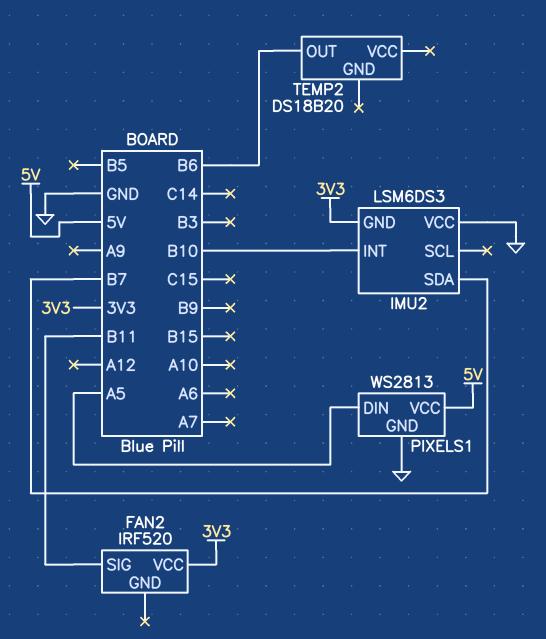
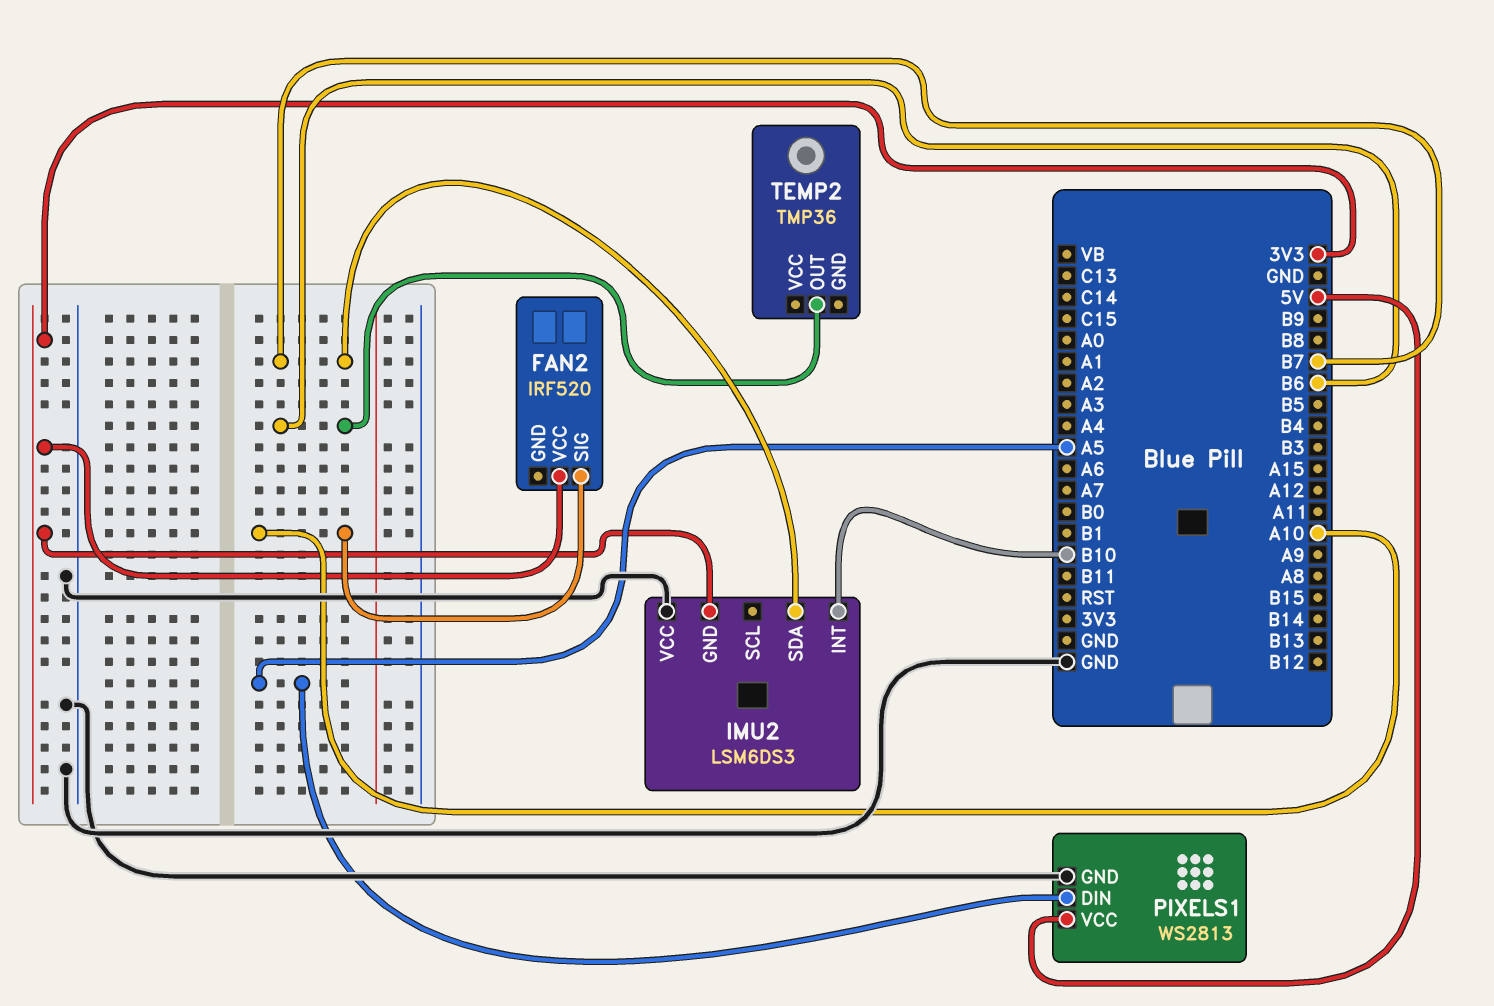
FAN2 pin SIG: B11 -> A10
TEMP2: DS18B20 -> TMP36

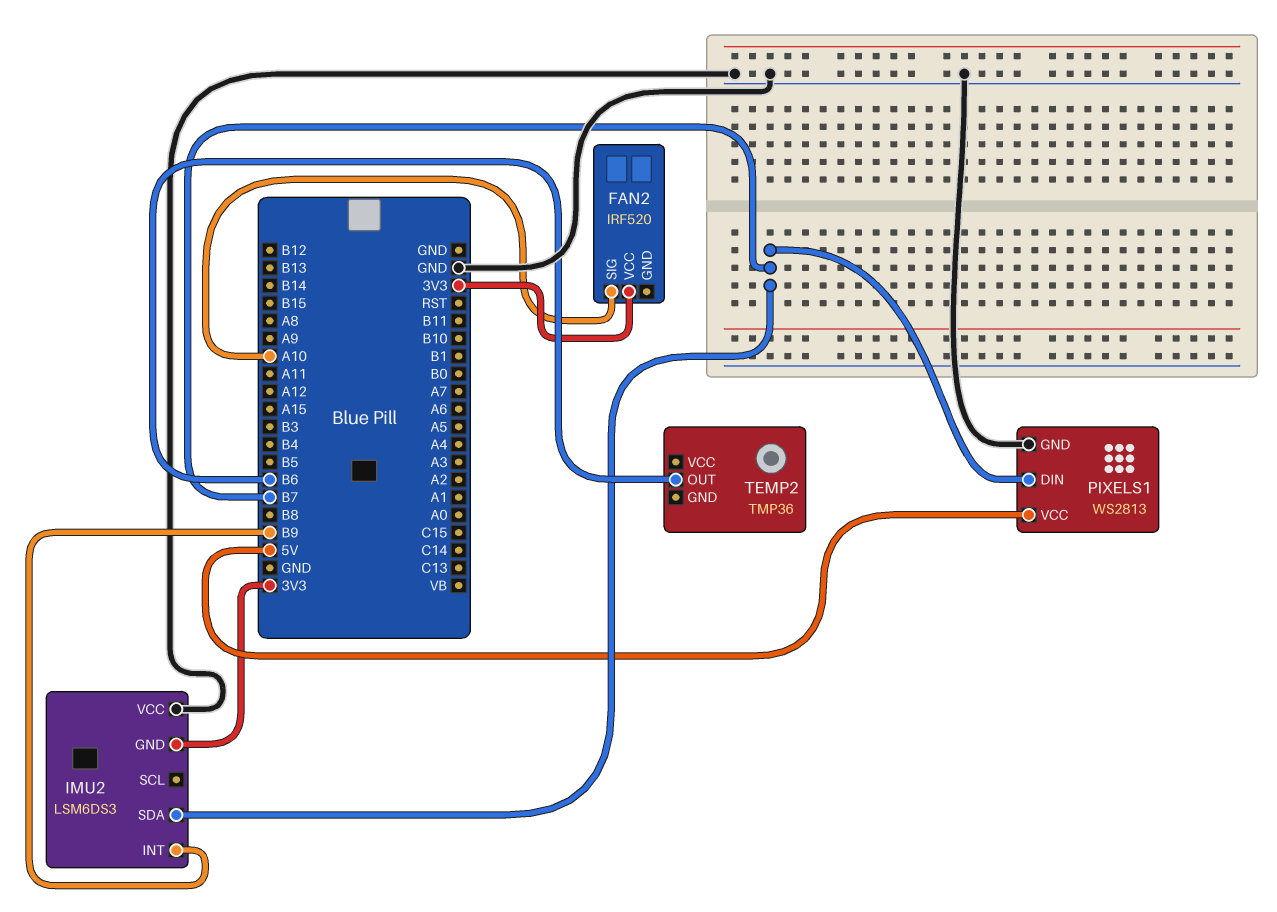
IMU2 pin INT: B10 -> B9
PIXELS1 pin DIN: A5 -> B7

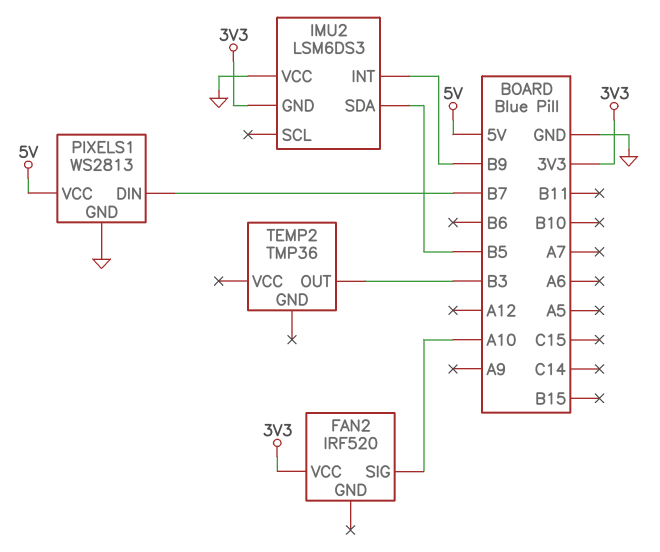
IMU2 pin SDA: B7 -> B5
TEMP2 pin OUT: B6 -> B3

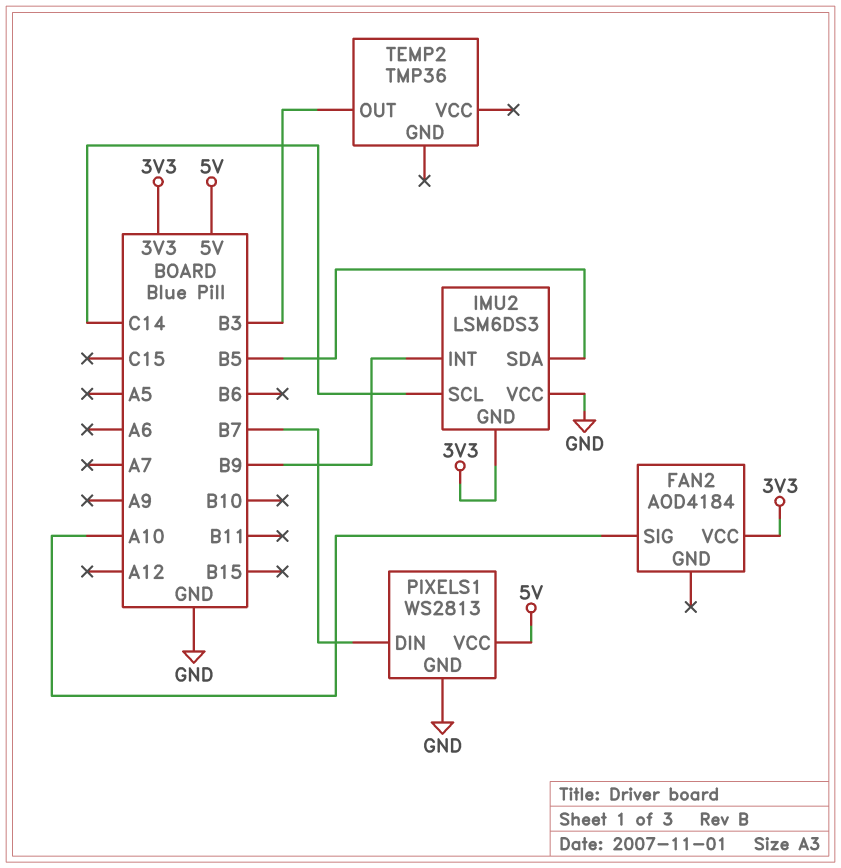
FAN2: IRF520 -> AOD4184
IMU2 pin SCL: none -> C14

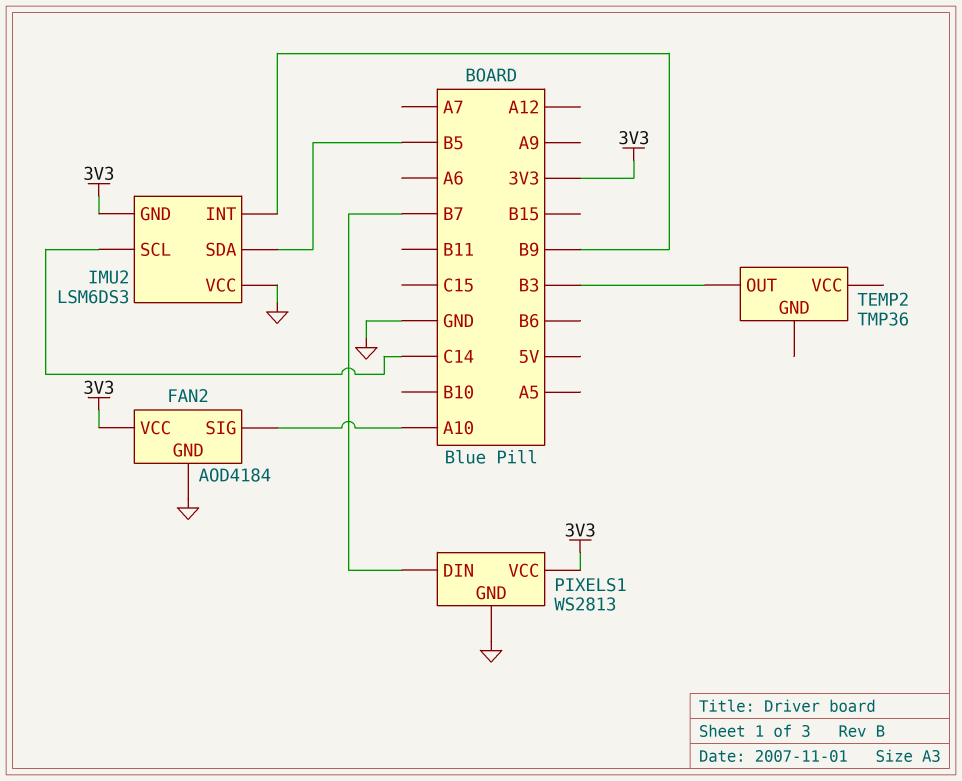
FAN2 pin GND: none -> GND
PIXELS1 pin VCC: 5V -> 3V3

